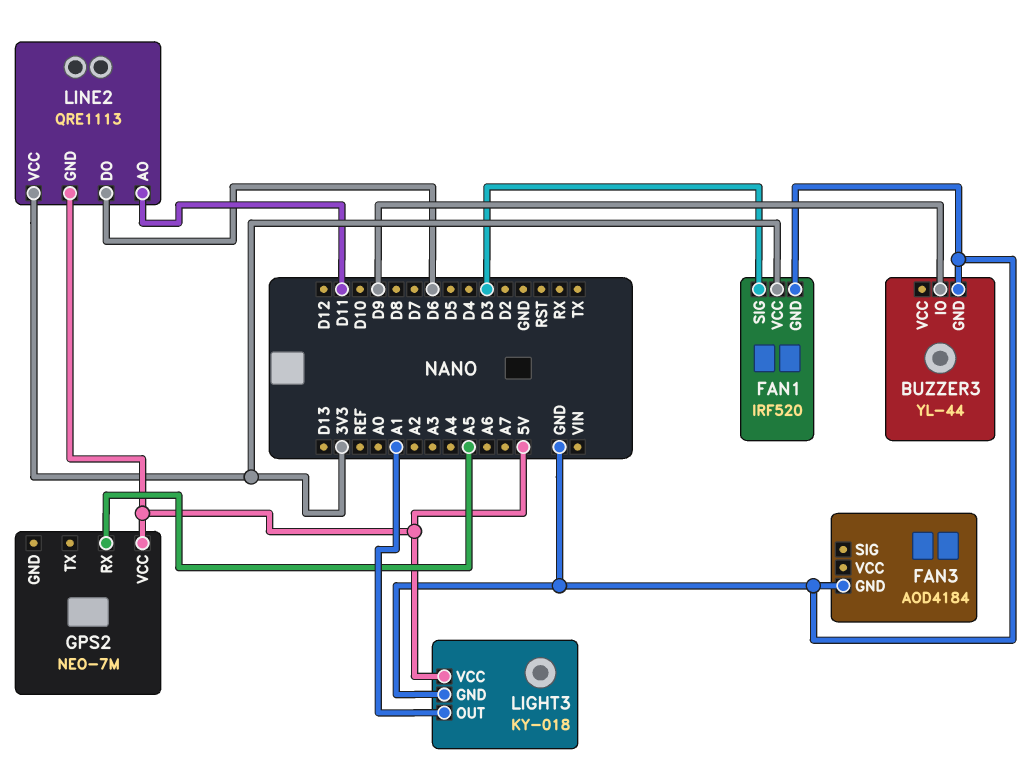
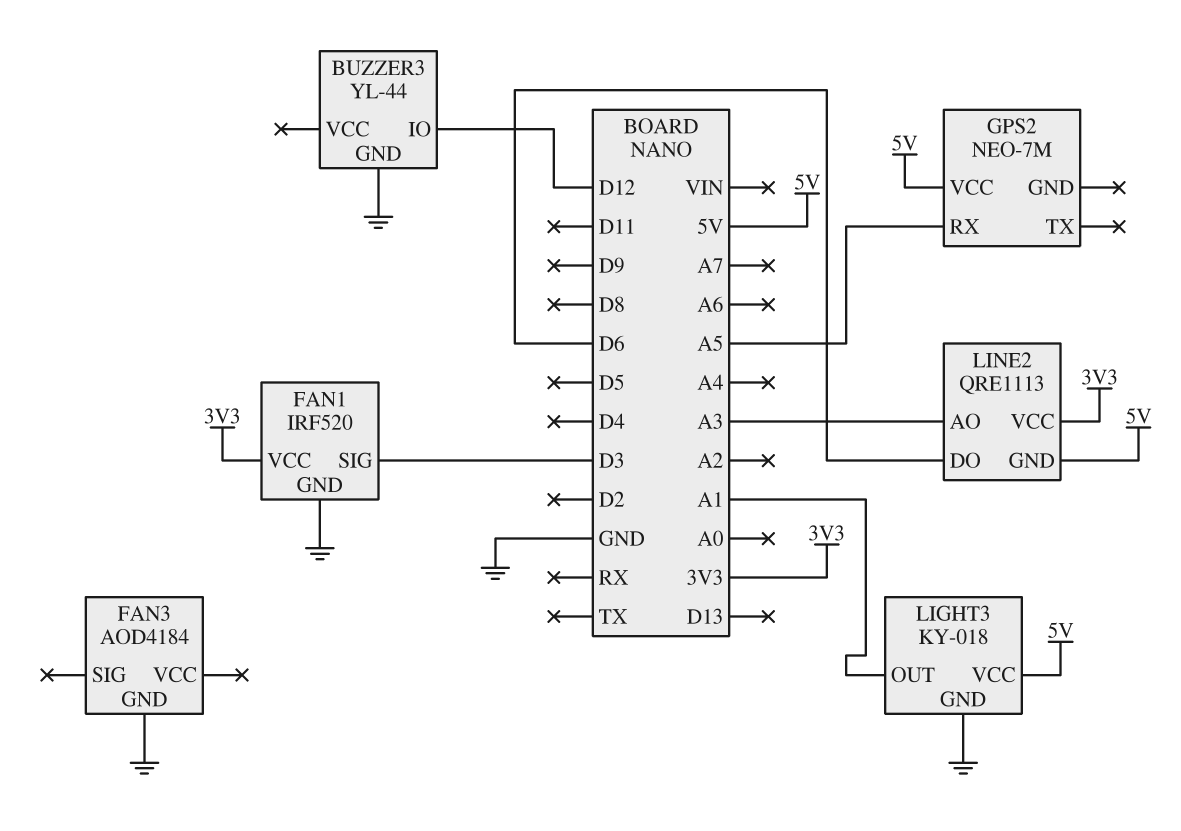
BUZZER3 pin IO: D9 -> D12
LINE2 pin AO: D11 -> A3

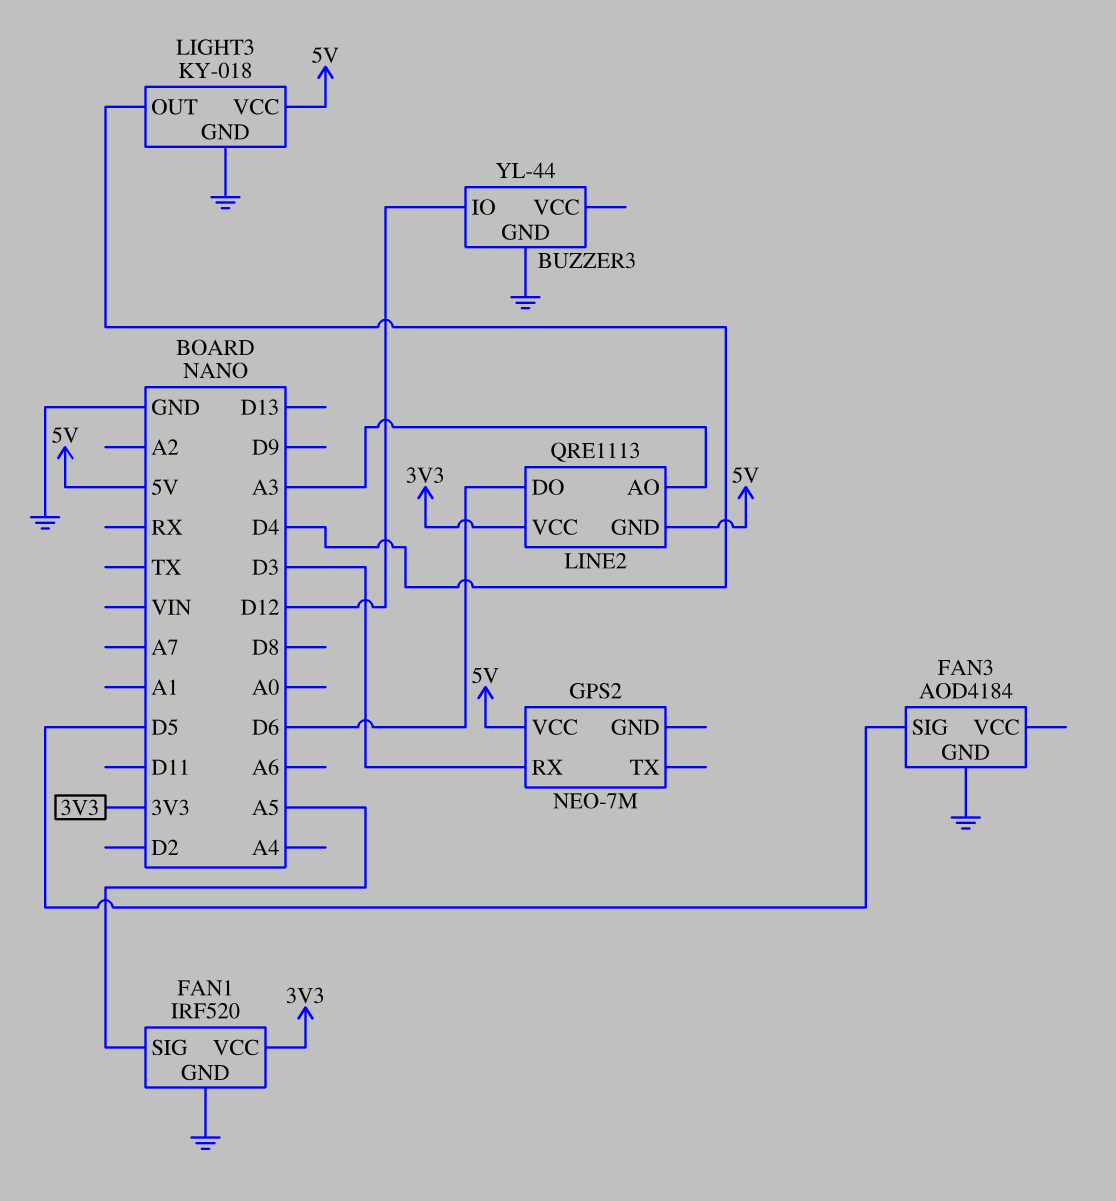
FAN1 pin SIG: D3 -> A5
FAN3 pin SIG: none -> D5
GPS2 pin RX: A5 -> D3
LIGHT3 pin OUT: A1 -> D4

